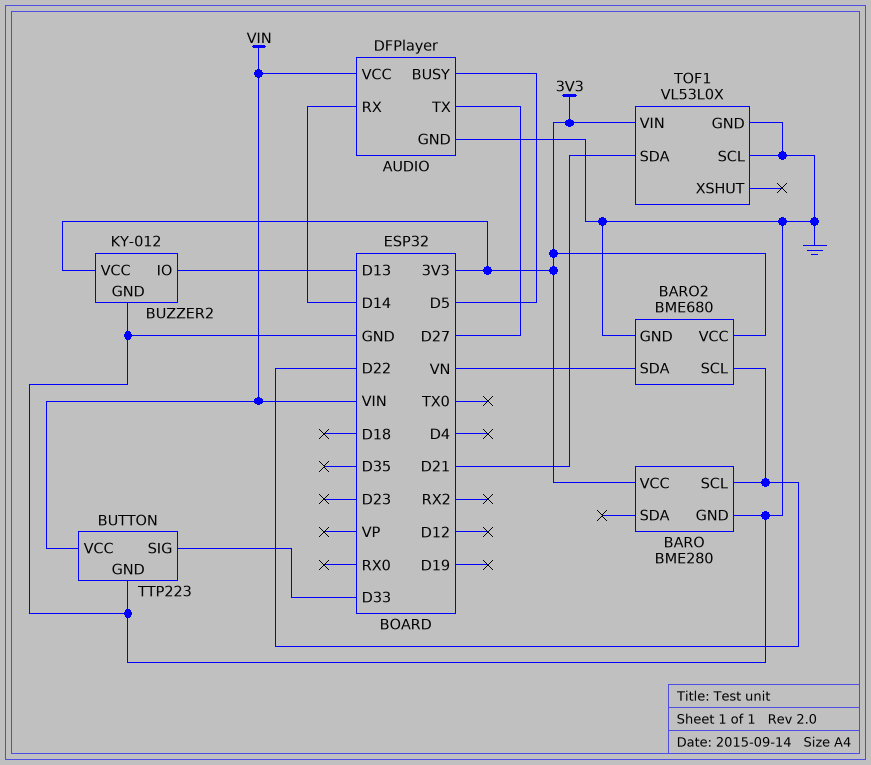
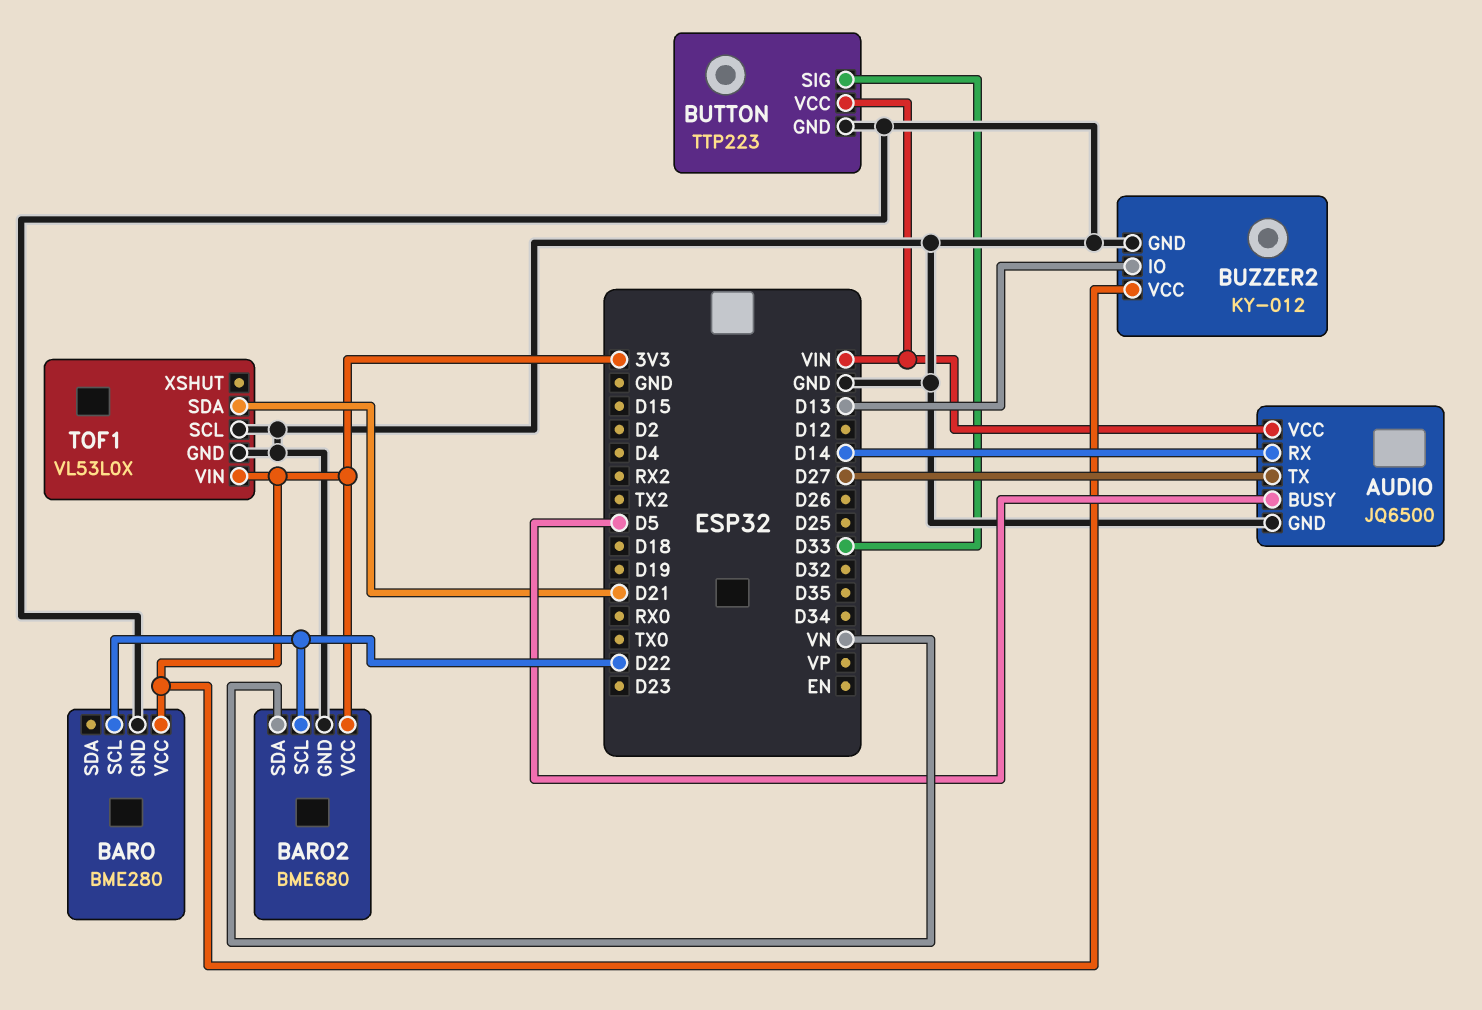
AUDIO: DFPlayer -> JQ6500

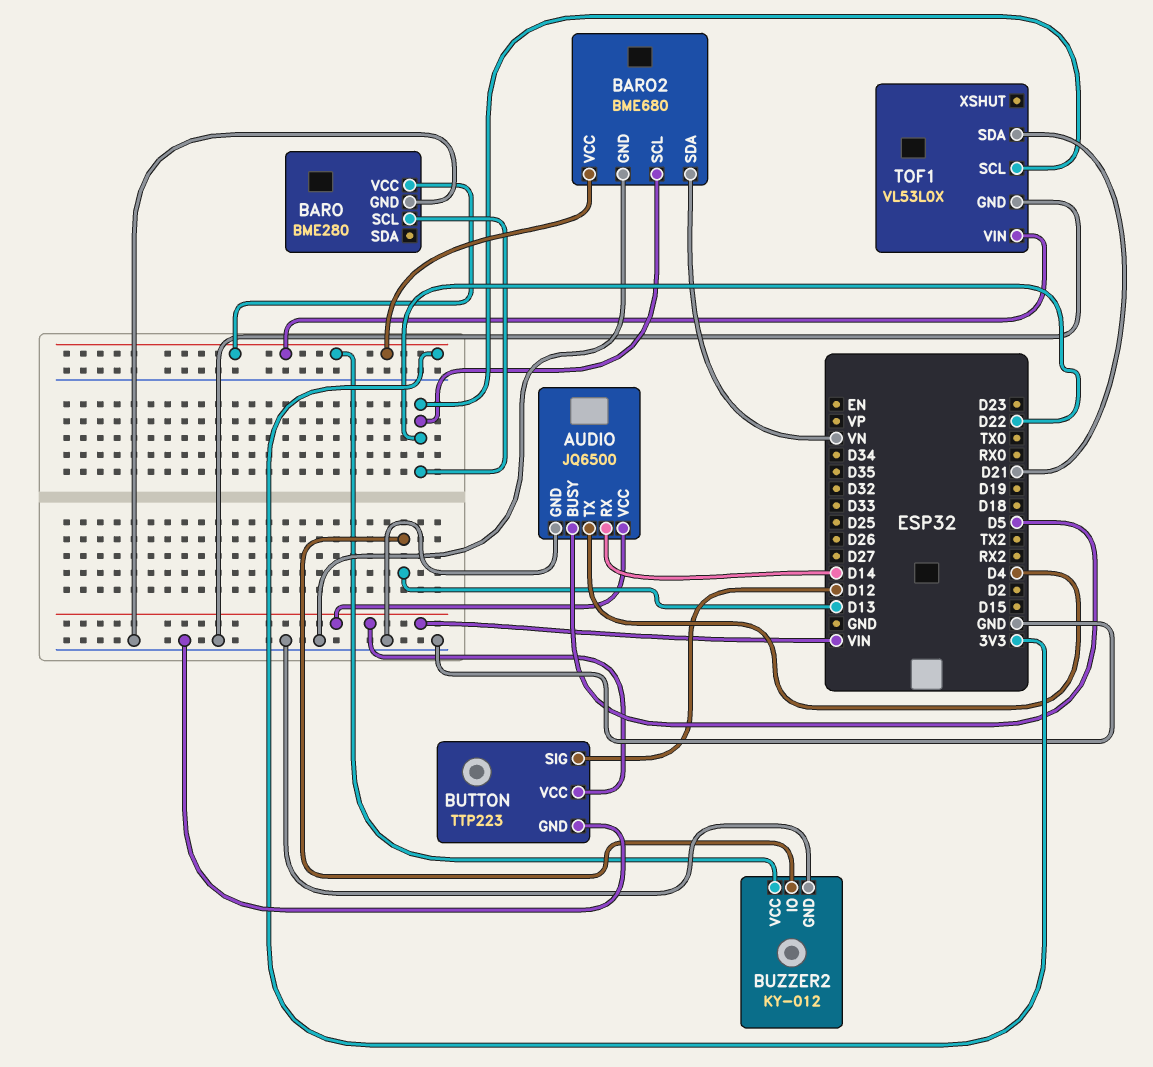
AUDIO pin TX: D27 -> D4
BUTTON pin SIG: D33 -> D12
TOF1 pin SCL: GND -> D22

